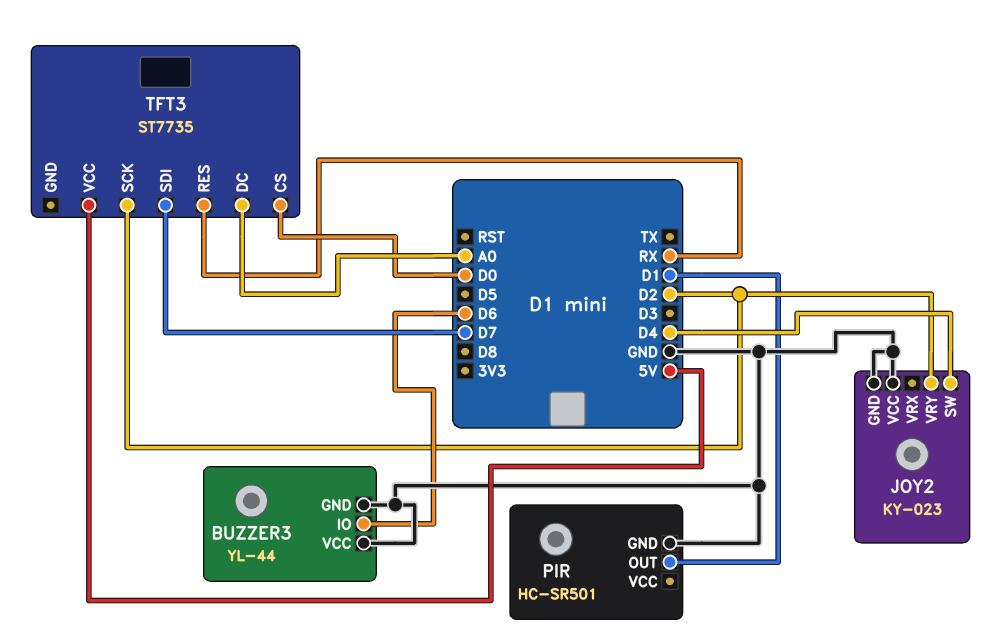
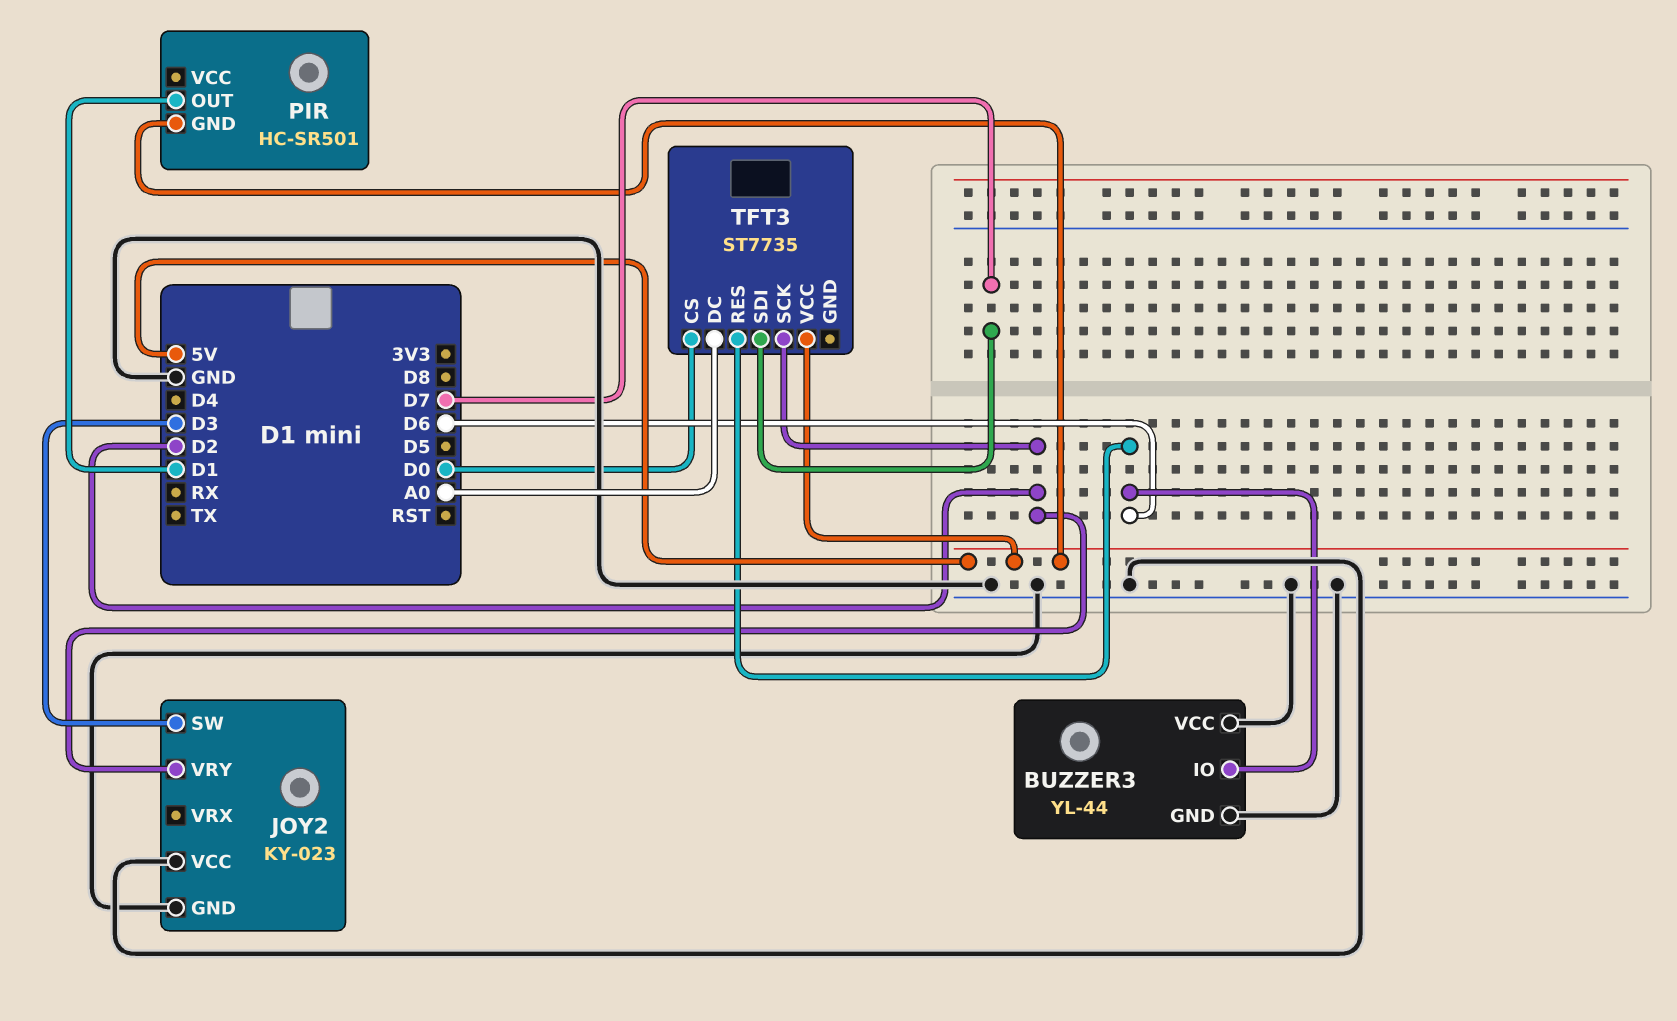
JOY2 pin SW: D4 -> D3
PIR pin GND: GND -> 5V
TFT3 pin RES: RX -> D6

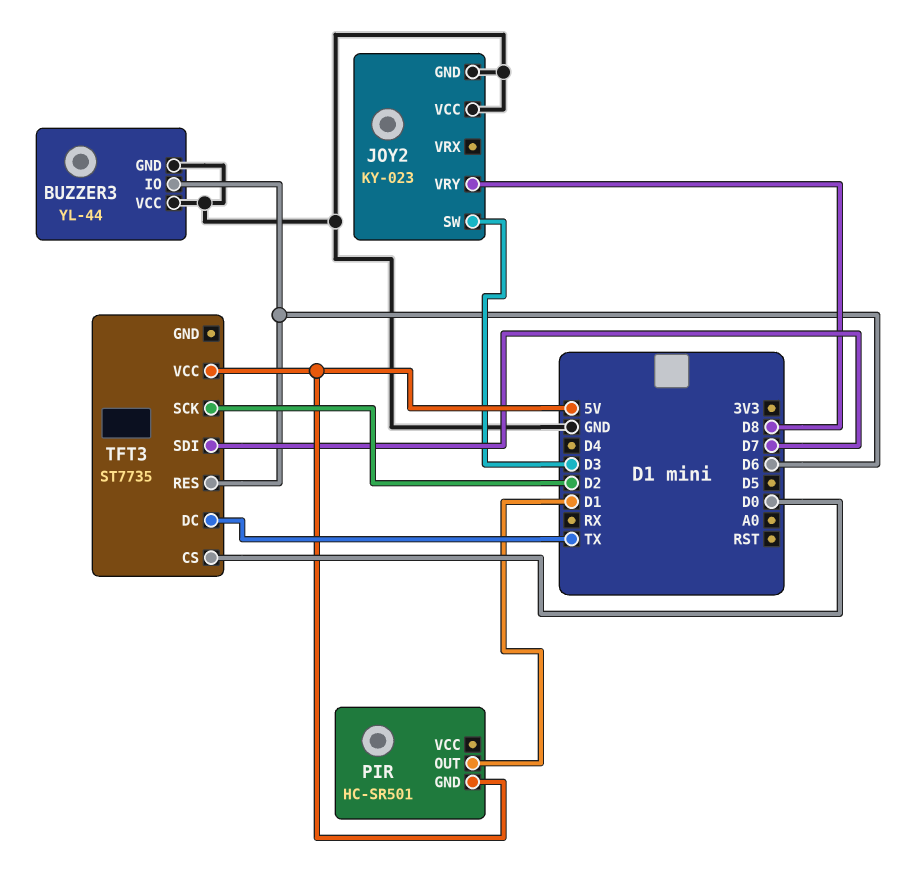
JOY2 pin VRY: D2 -> D8
TFT3 pin DC: A0 -> TX

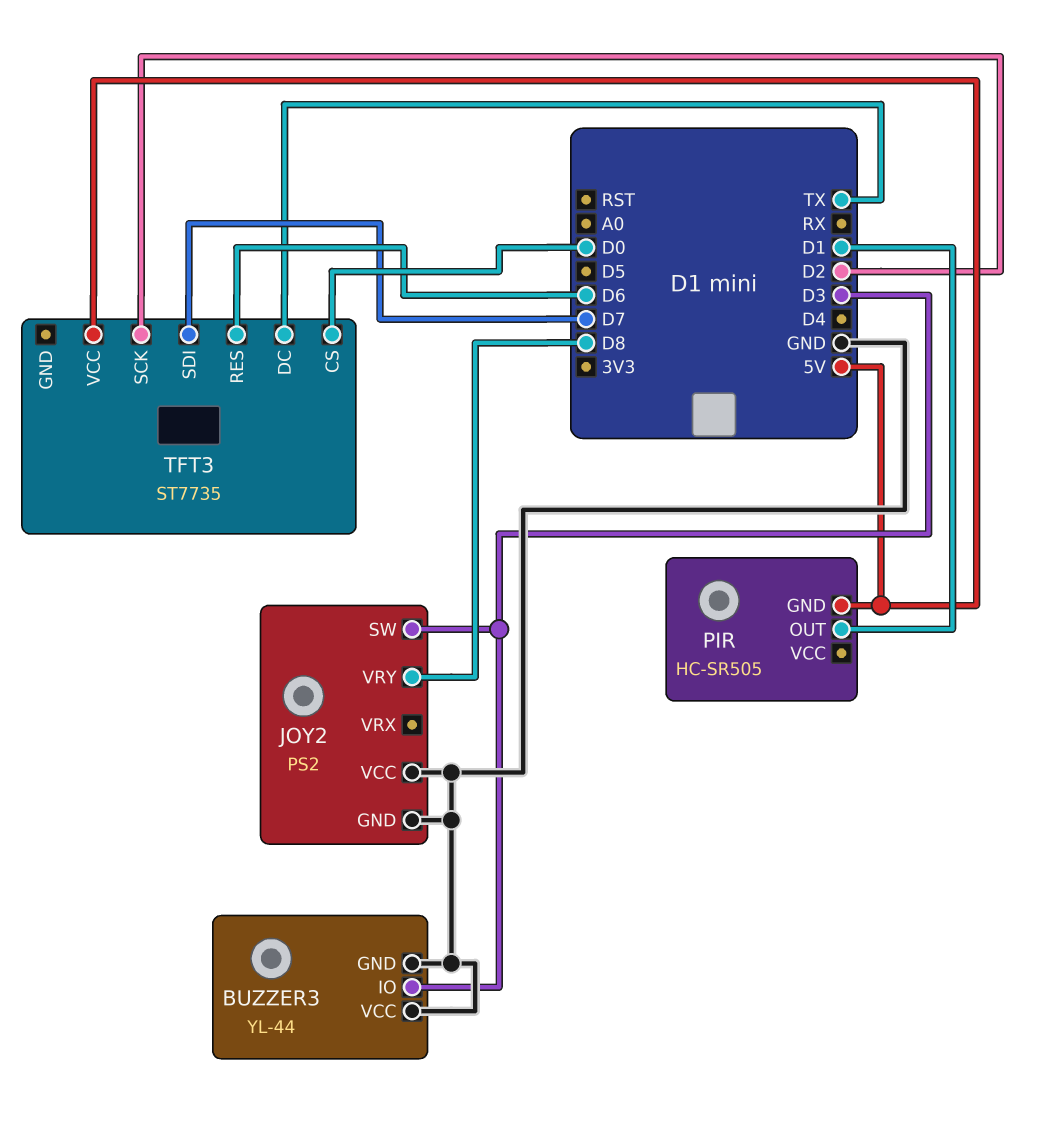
BUZZER3 pin IO: D6 -> D3
JOY2: KY-023 -> PS2
PIR: HC-SR501 -> HC-SR505

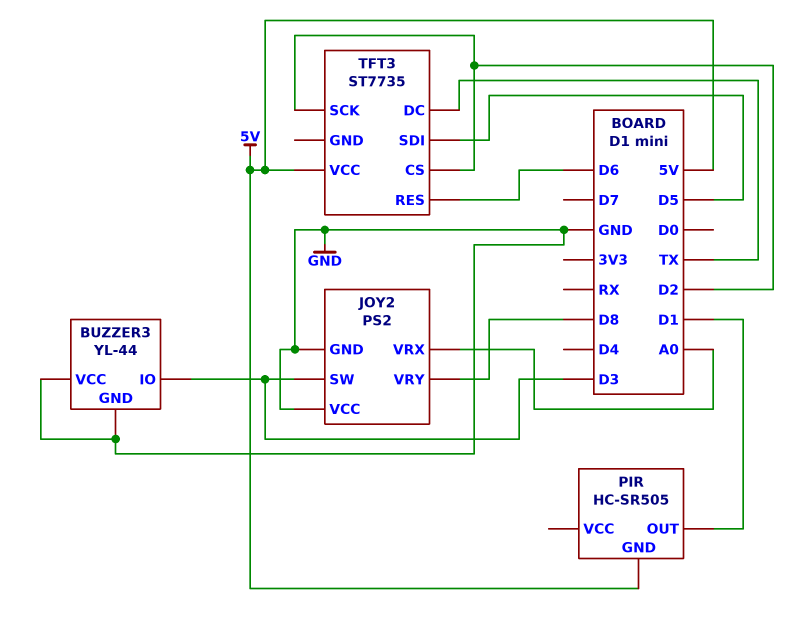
JOY2 pin VRX: none -> A0
TFT3 pin CS: D0 -> D2
TFT3 pin SDI: D7 -> D5

